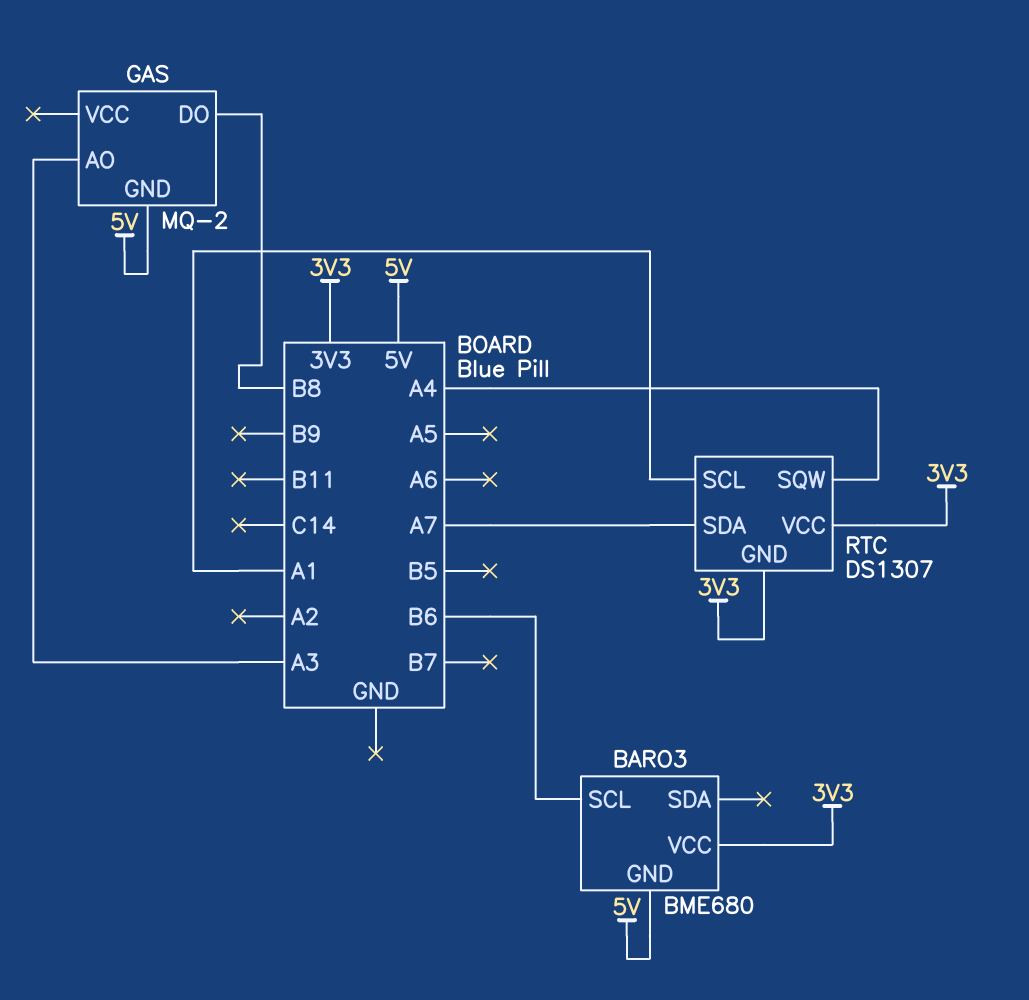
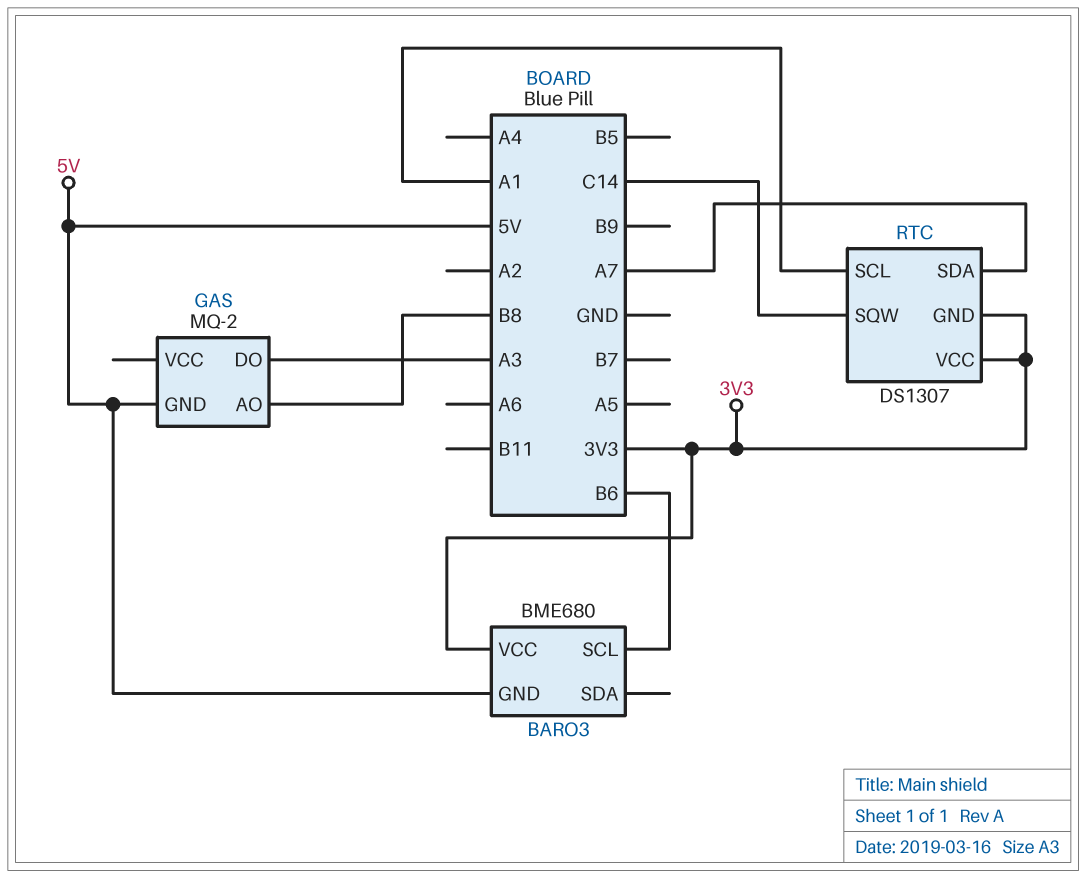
GAS pin AO: A3 -> B8
GAS pin DO: B8 -> A3
RTC pin SQW: A4 -> C14

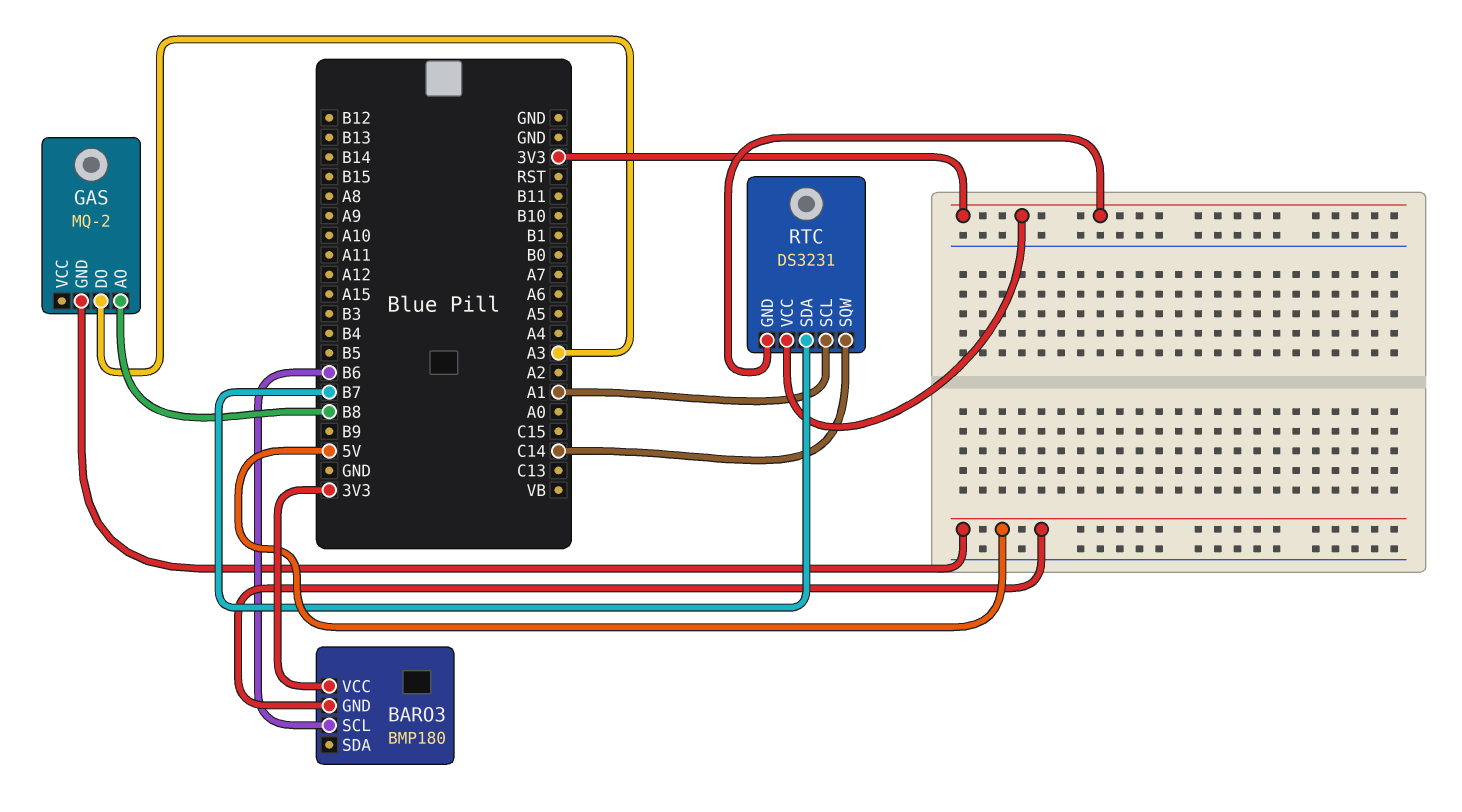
BARO3: BME680 -> BMP180
RTC: DS1307 -> DS3231
RTC pin SDA: A7 -> B7

